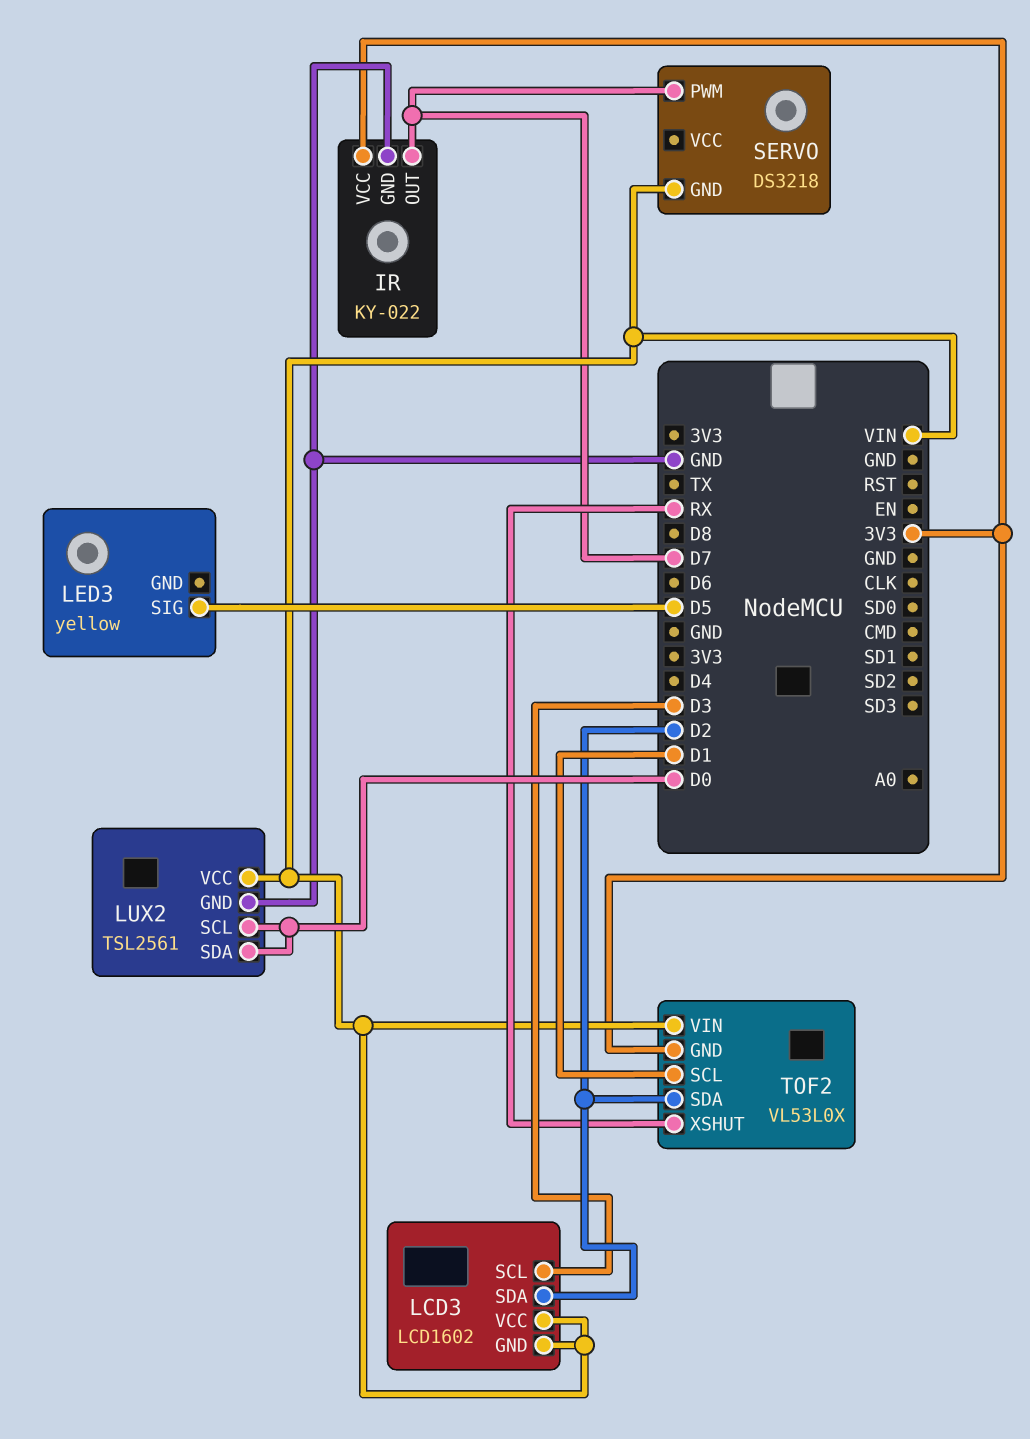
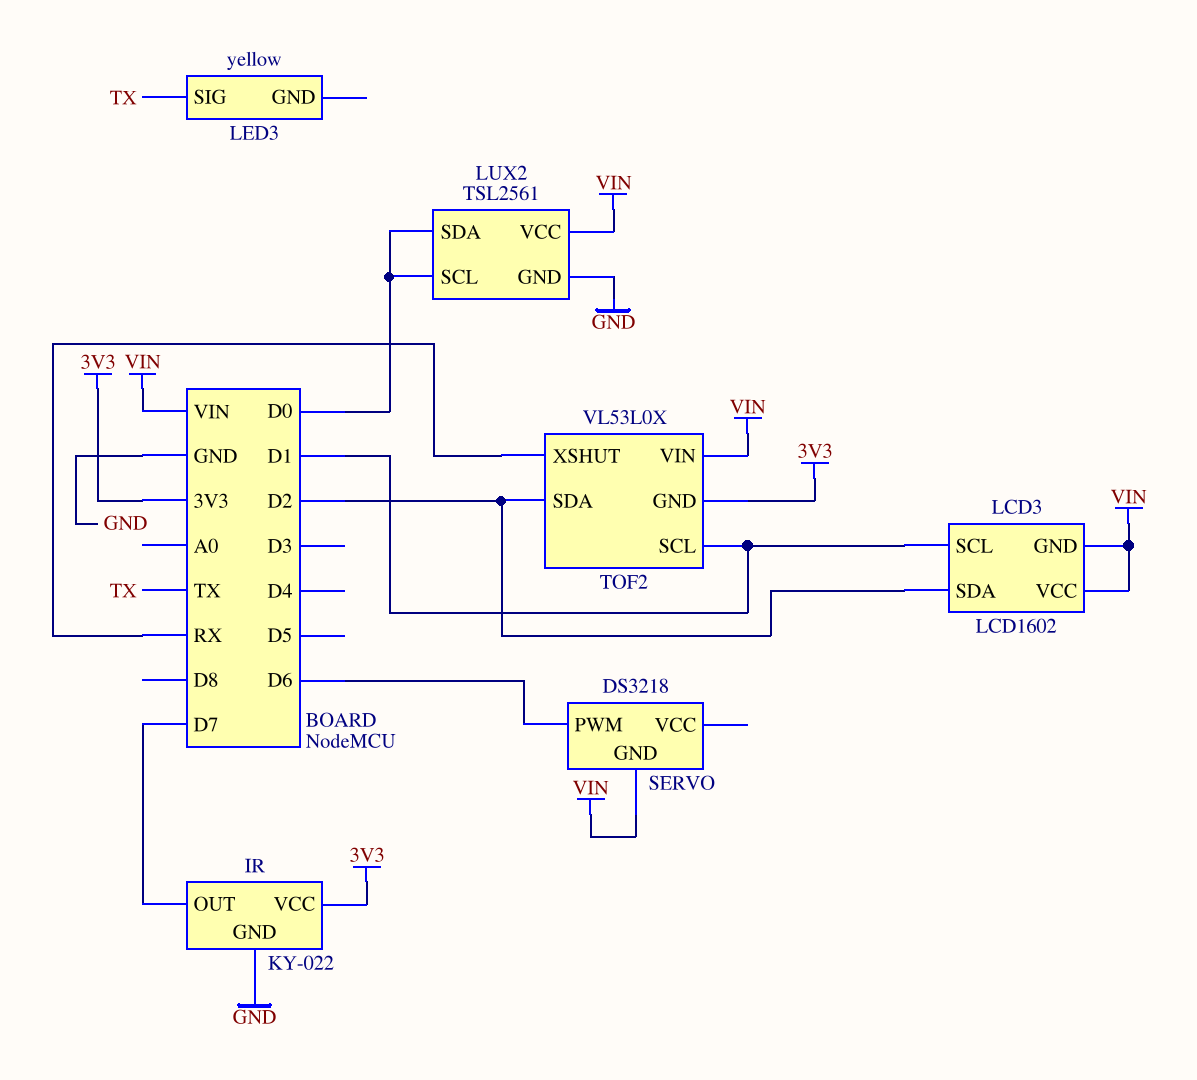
LCD3 pin SCL: D3 -> D1
LED3 pin SIG: D5 -> TX
SERVO pin PWM: D7 -> D6

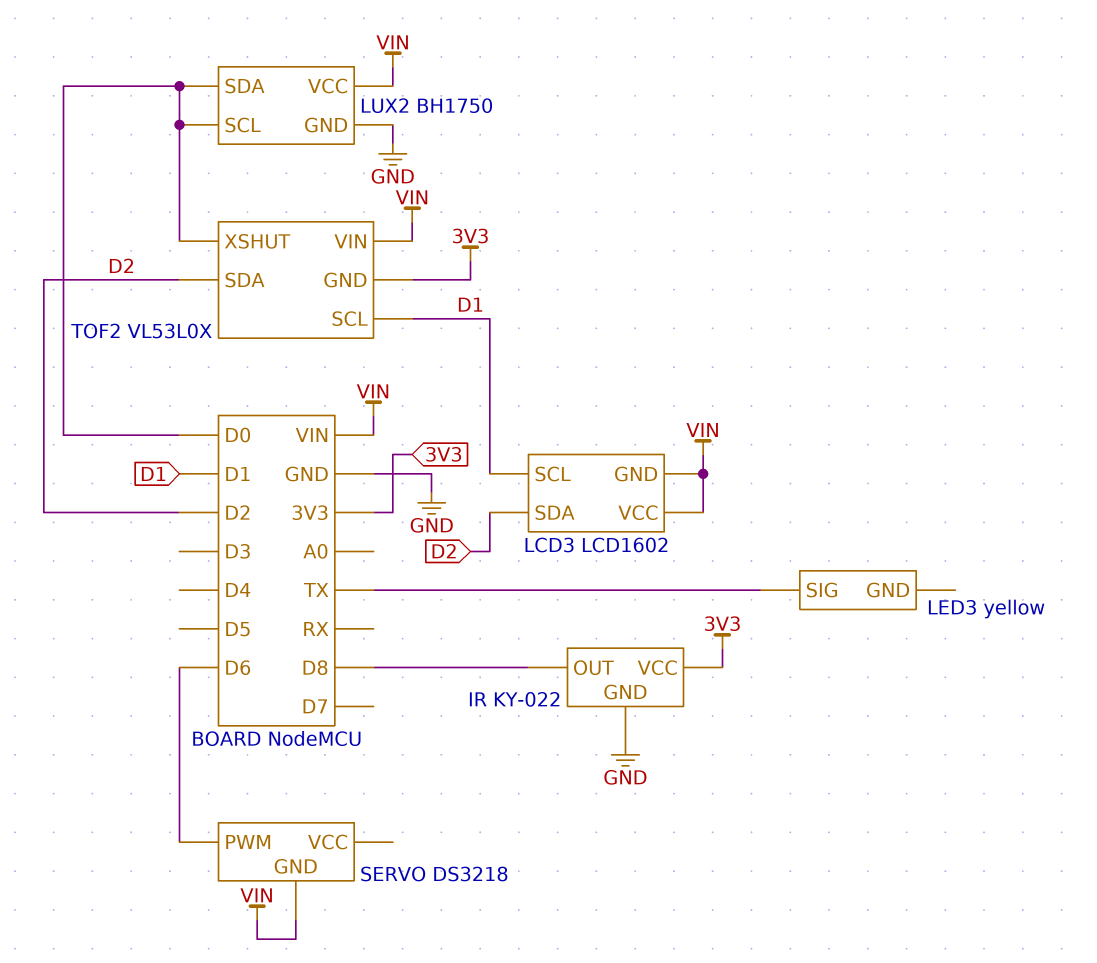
IR pin OUT: D7 -> D8
LUX2: TSL2561 -> BH1750
TOF2 pin XSHUT: RX -> D0

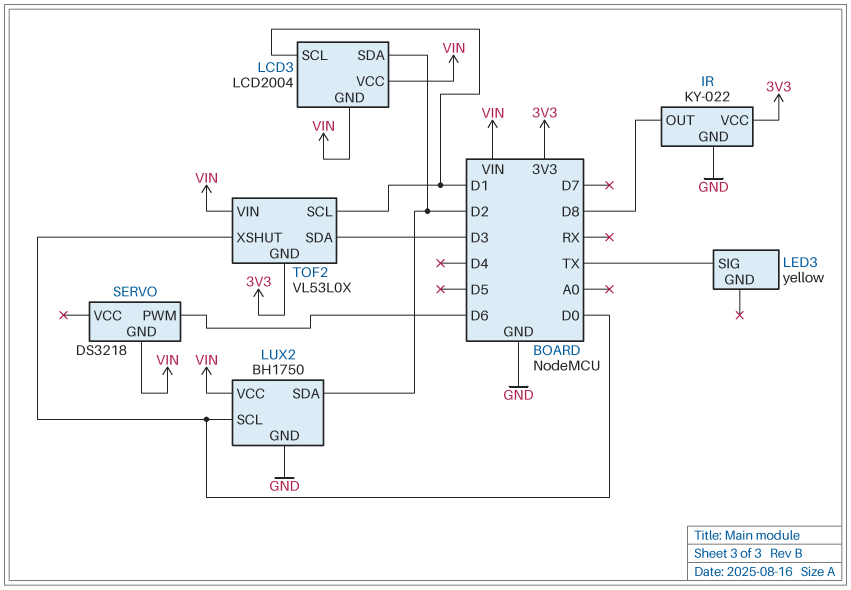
LCD3: LCD1602 -> LCD2004
LUX2 pin SDA: D0 -> D2
TOF2 pin SDA: D2 -> D3

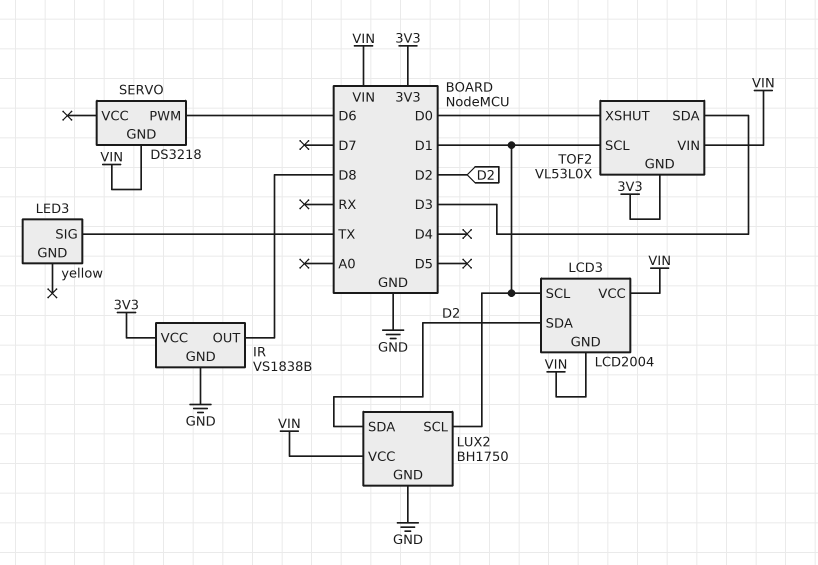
IR: KY-022 -> VS1838B
LUX2 pin SCL: D0 -> D1

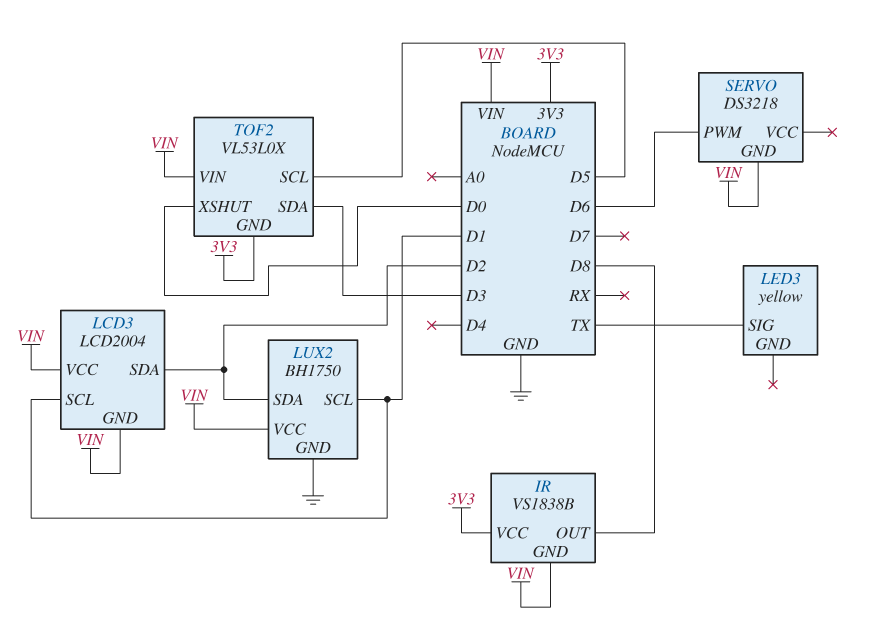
IR pin GND: GND -> VIN
TOF2 pin SCL: D1 -> D5

